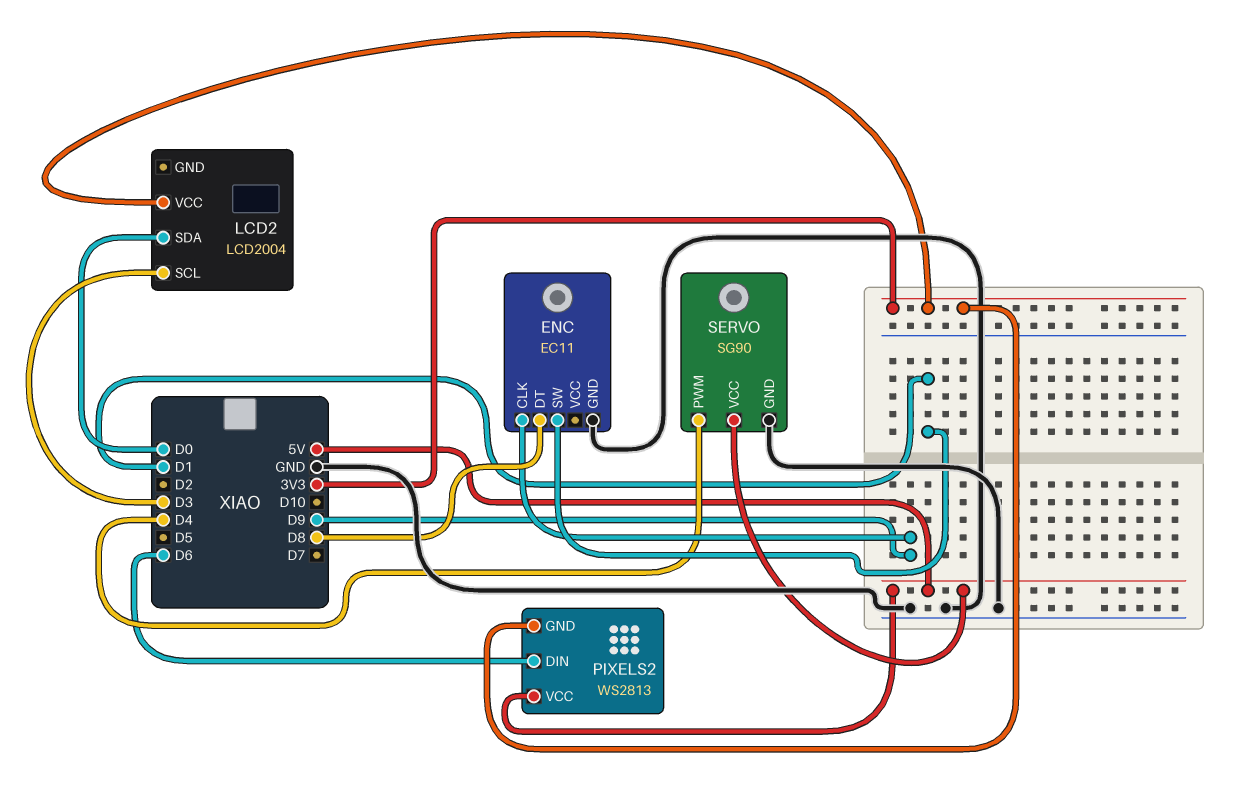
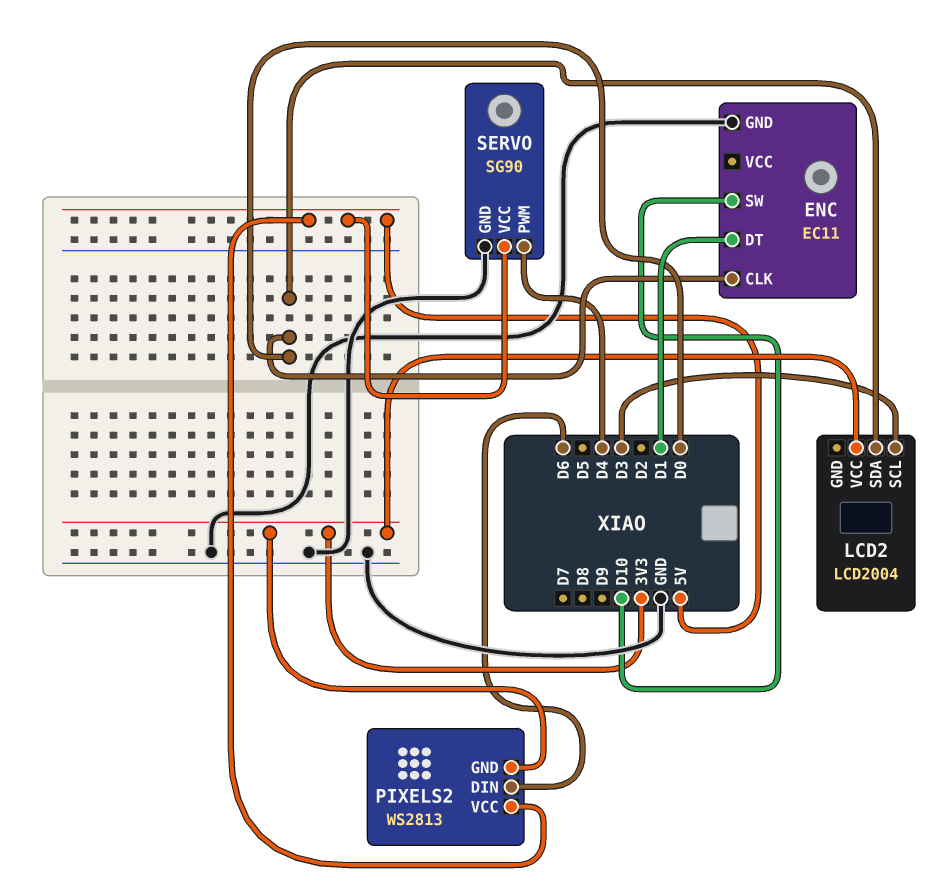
ENC pin CLK: D9 -> D0
ENC pin DT: D8 -> D1
ENC pin SW: D1 -> D10

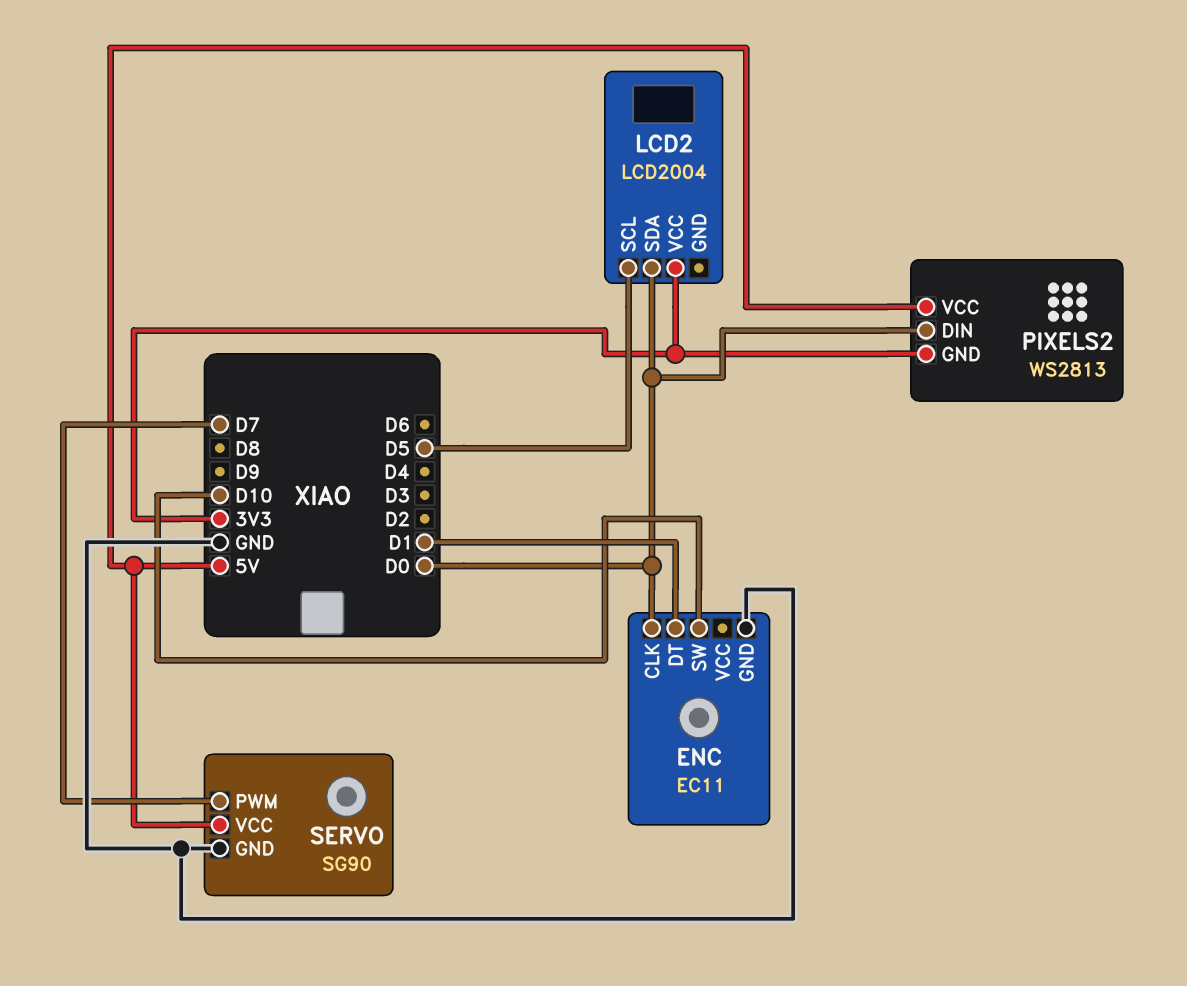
LCD2 pin SCL: D3 -> D5
PIXELS2 pin DIN: D6 -> D0
SERVO pin PWM: D4 -> D7

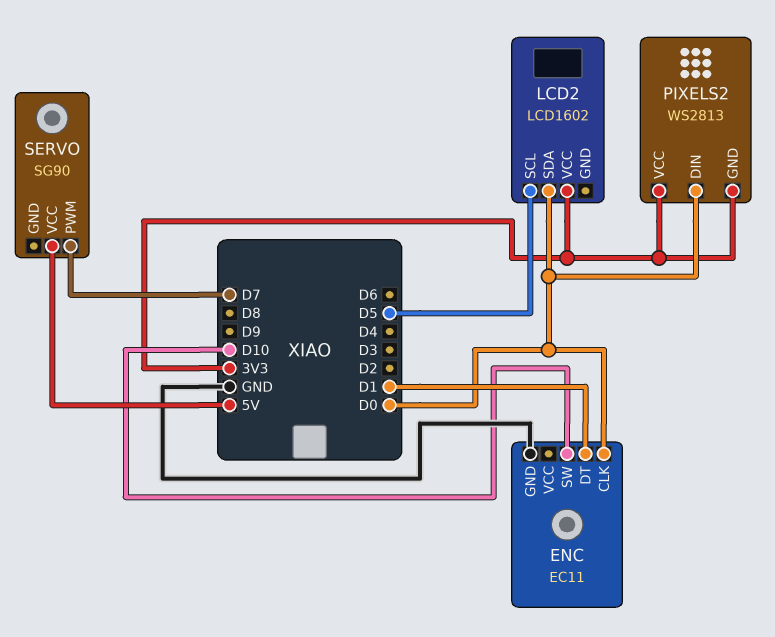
LCD2: LCD2004 -> LCD1602
PIXELS2 pin VCC: 5V -> 3V3
SERVO pin GND: GND -> none

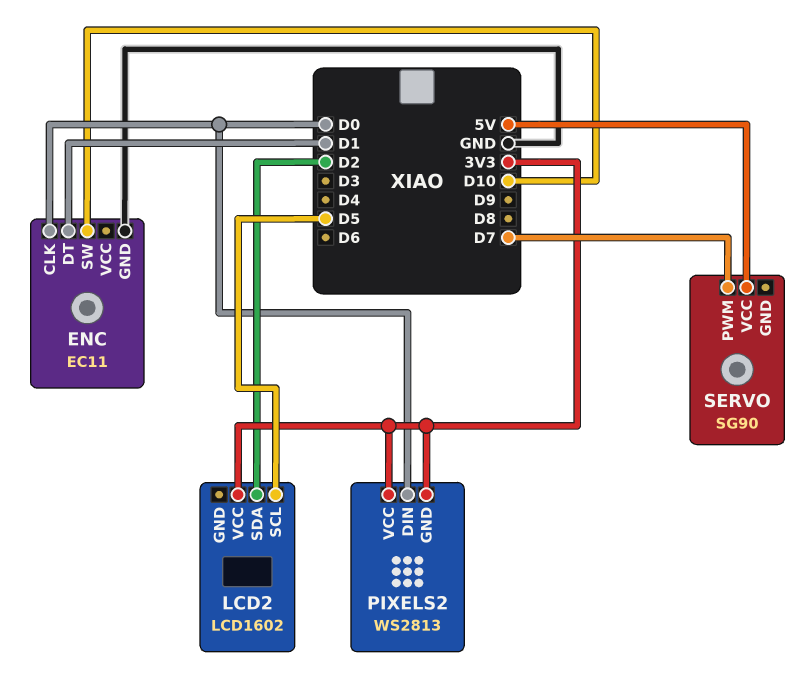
LCD2 pin SDA: D0 -> D2

